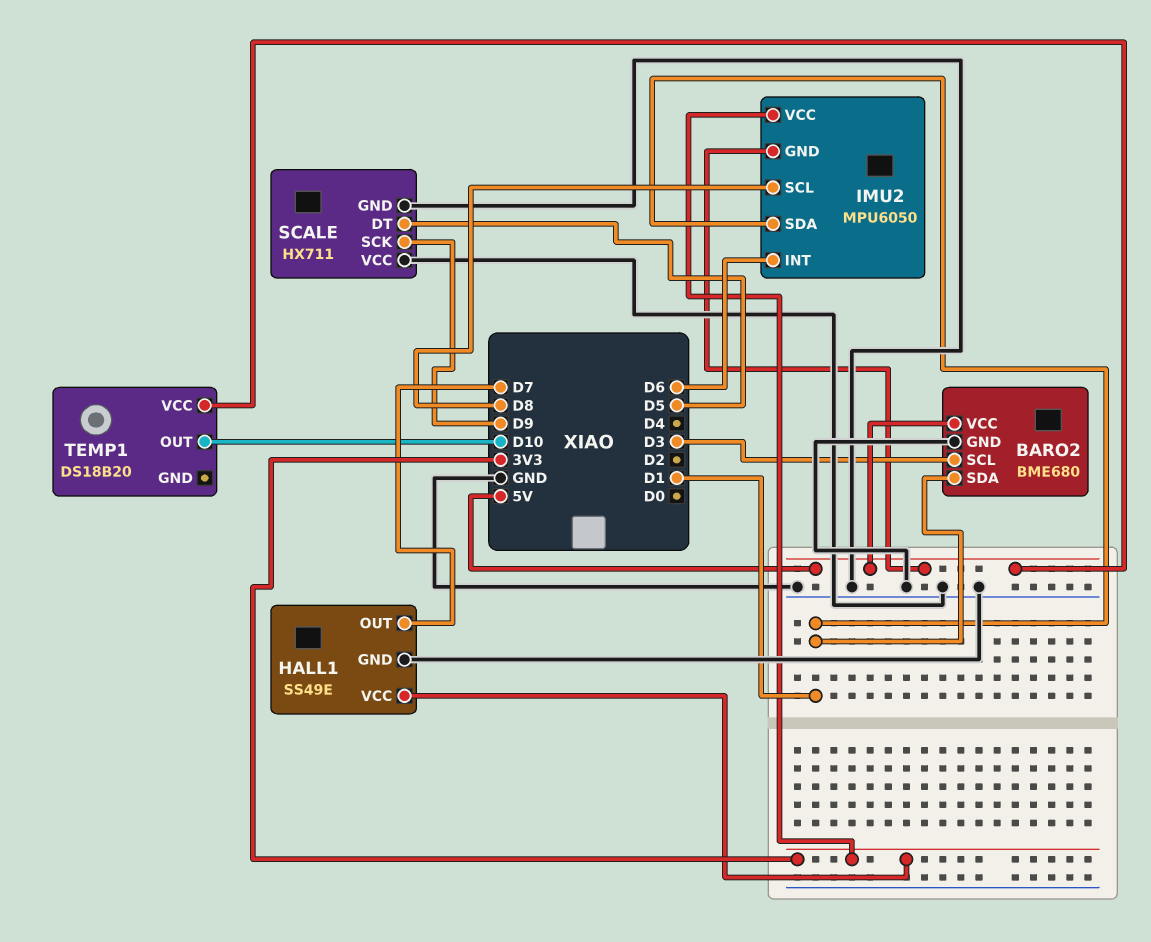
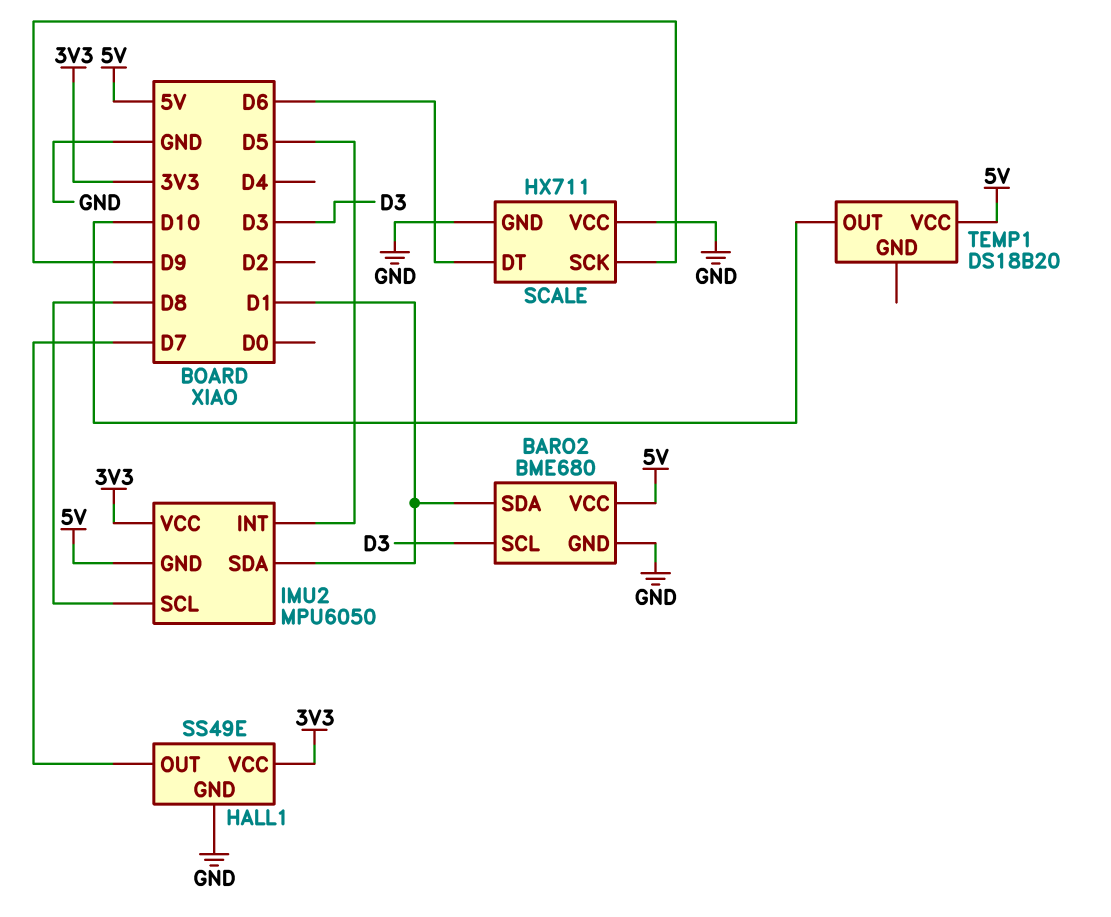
IMU2 pin INT: D6 -> D5
SCALE pin DT: D5 -> D6

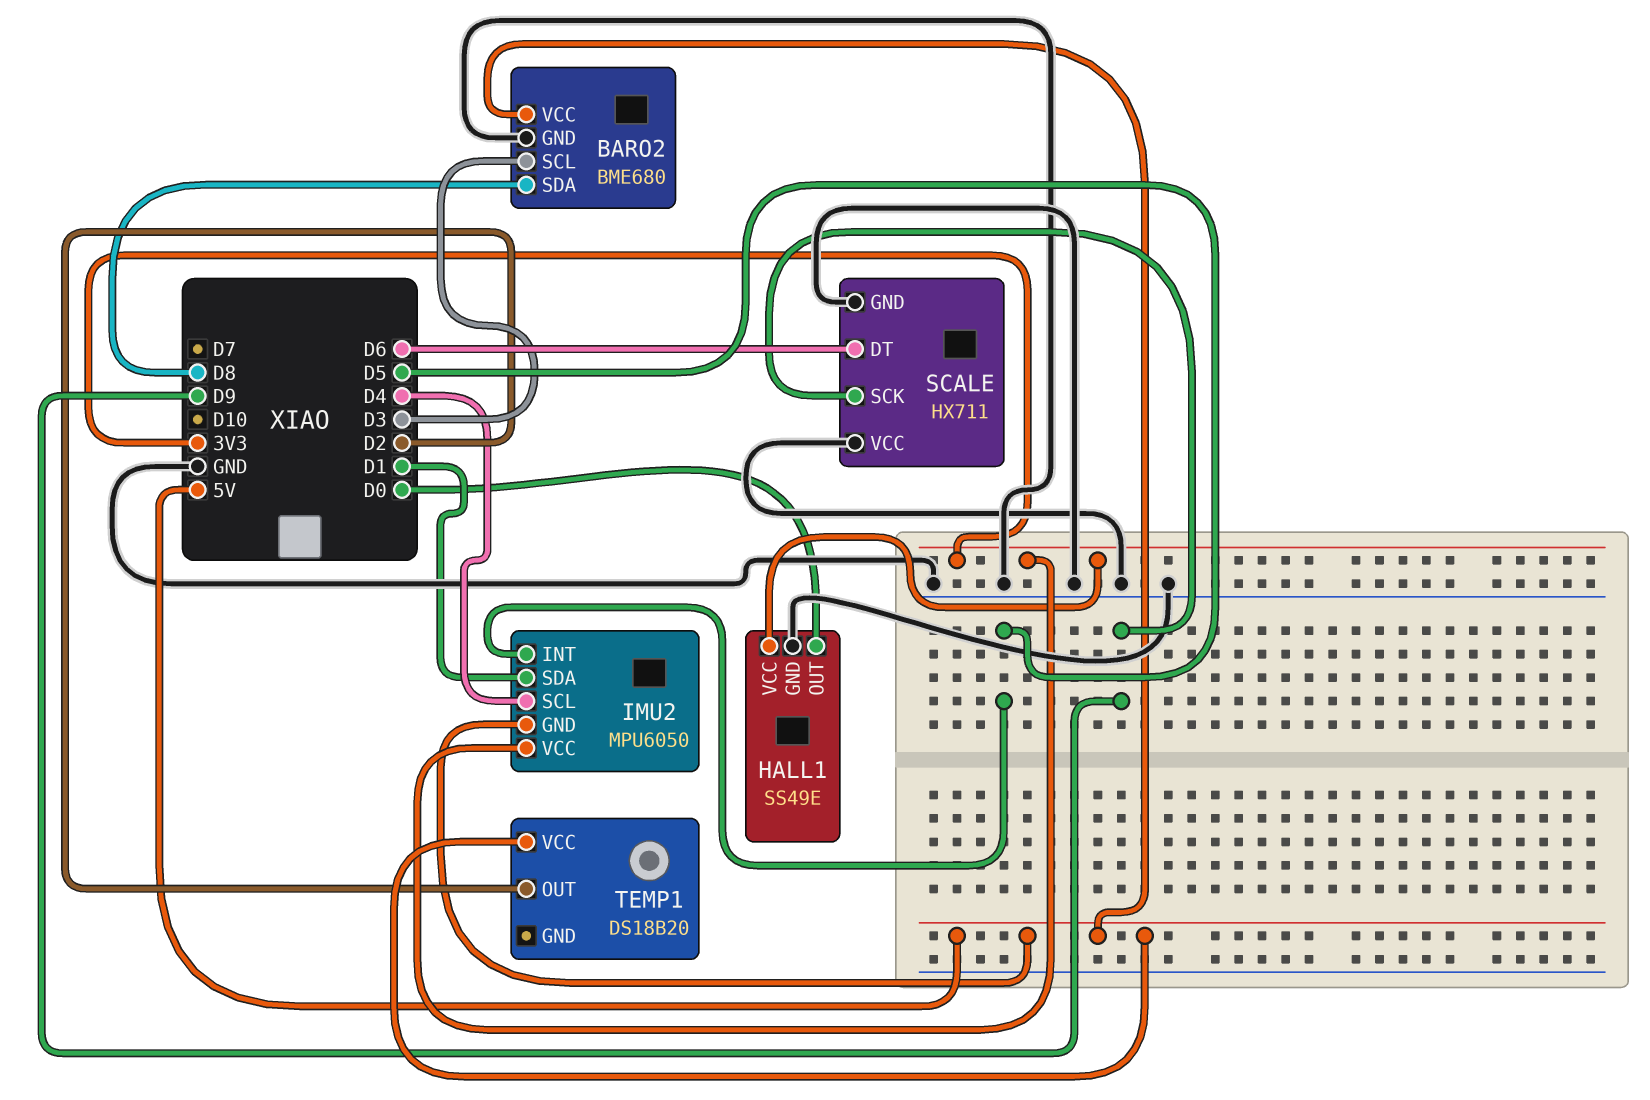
BARO2 pin SDA: D1 -> D8
HALL1 pin OUT: D7 -> D0
IMU2 pin SCL: D8 -> D4
TEMP1 pin OUT: D10 -> D2

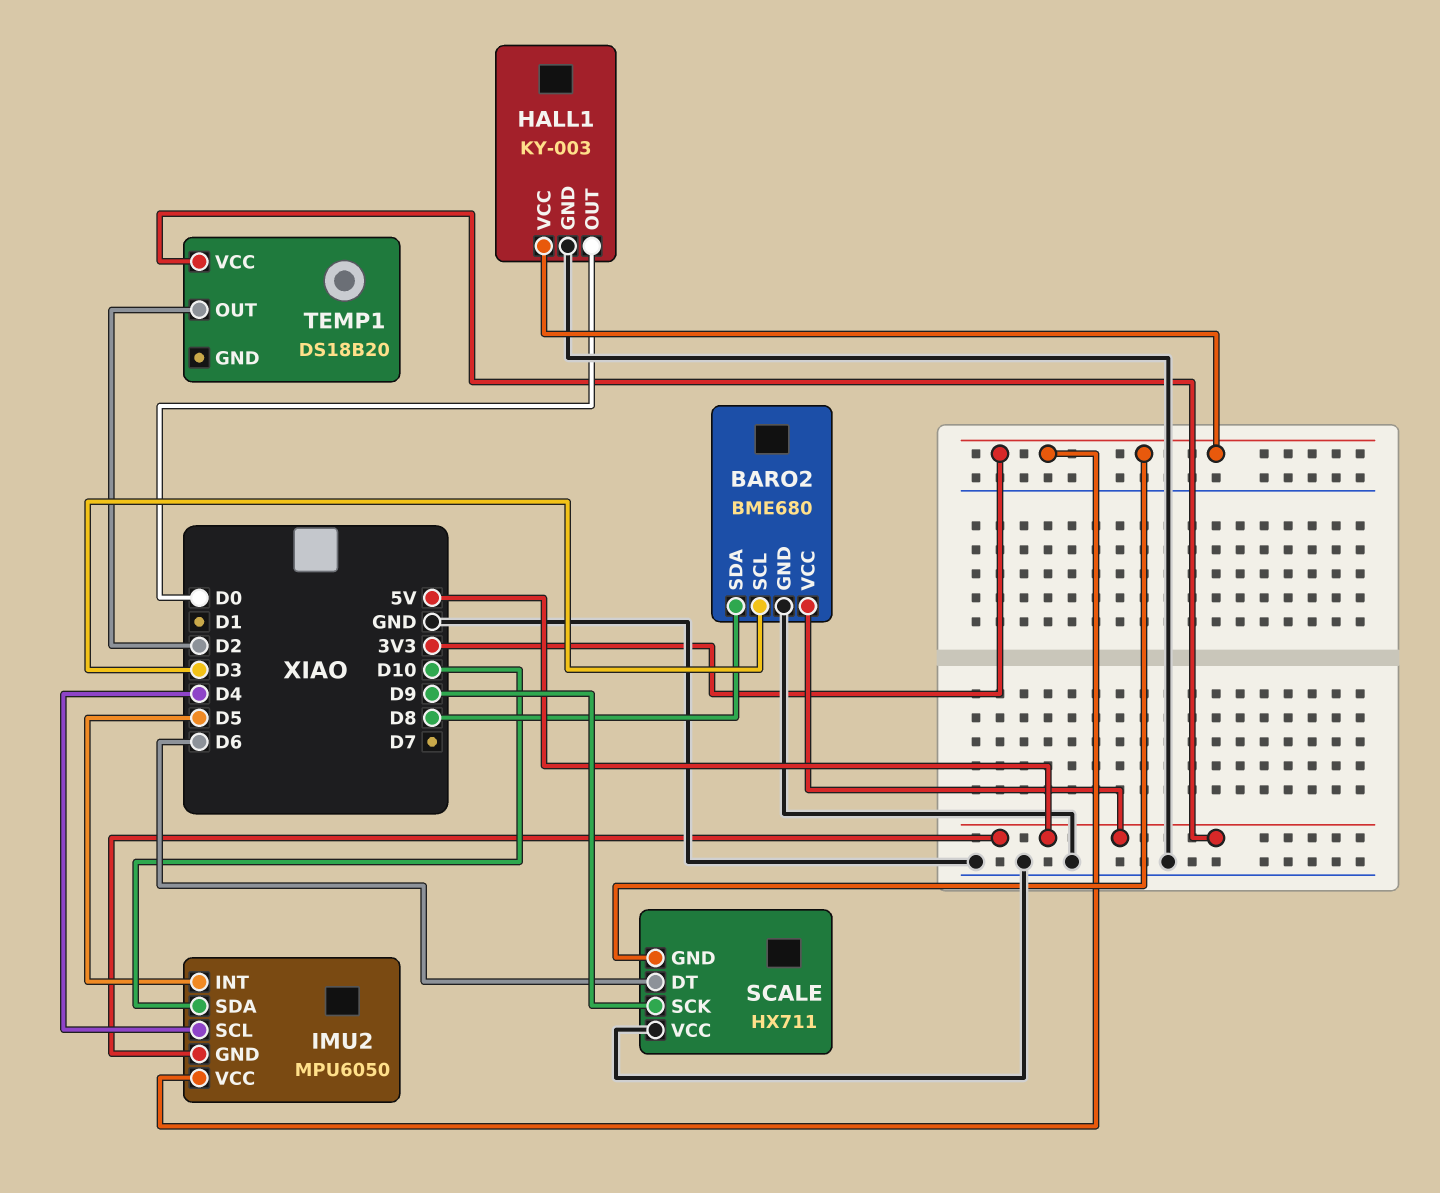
HALL1: SS49E -> KY-003
IMU2 pin SDA: D1 -> D10
SCALE pin GND: GND -> 3V3

